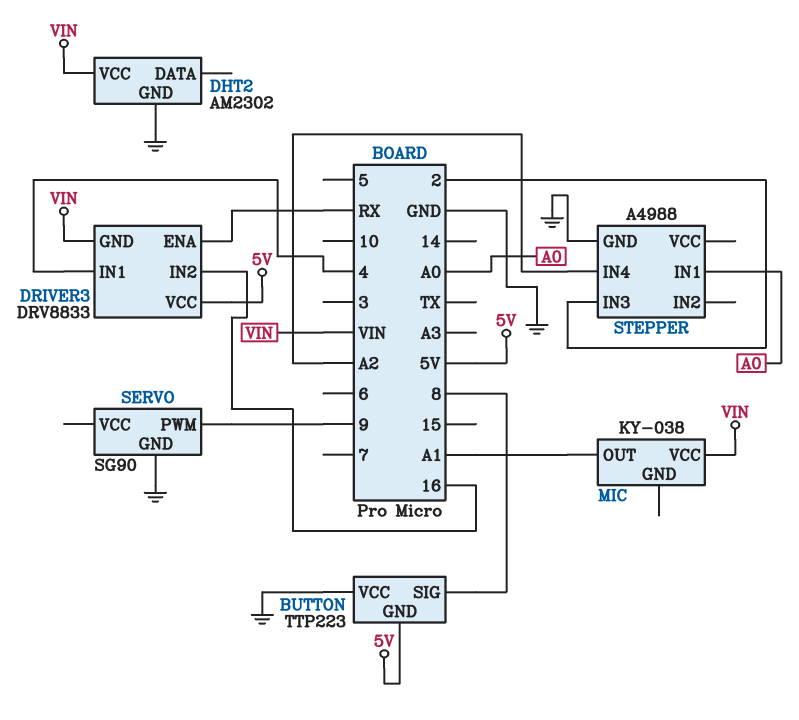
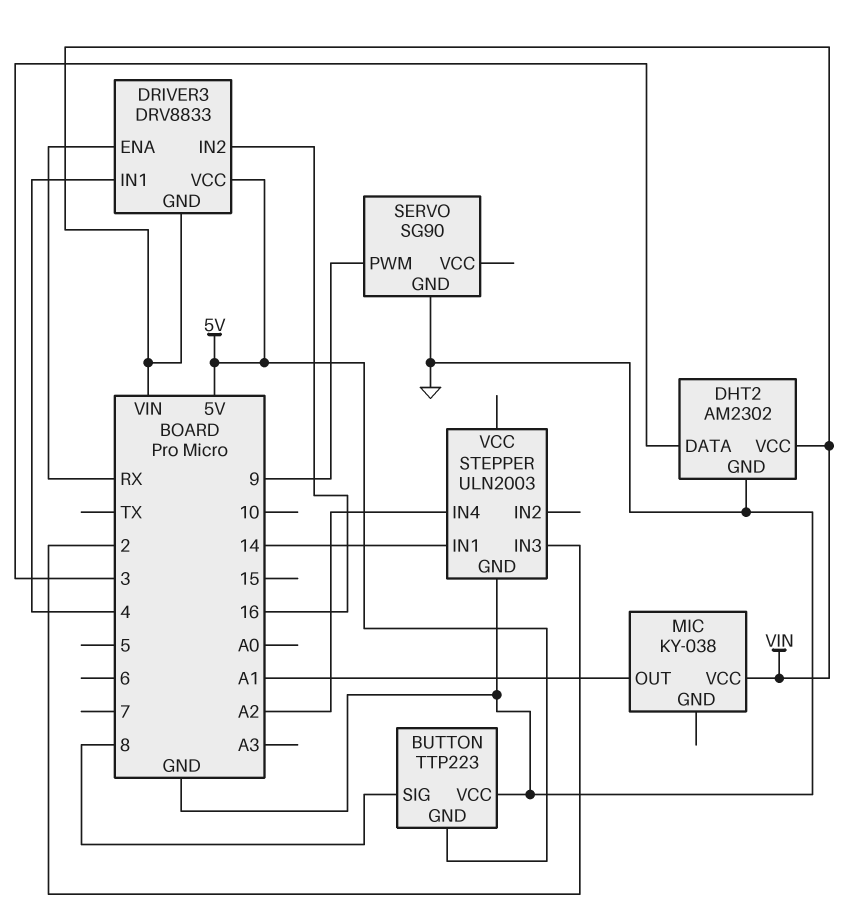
DHT2 pin DATA: none -> 3
STEPPER: A4988 -> ULN2003
STEPPER pin IN1: A0 -> 14

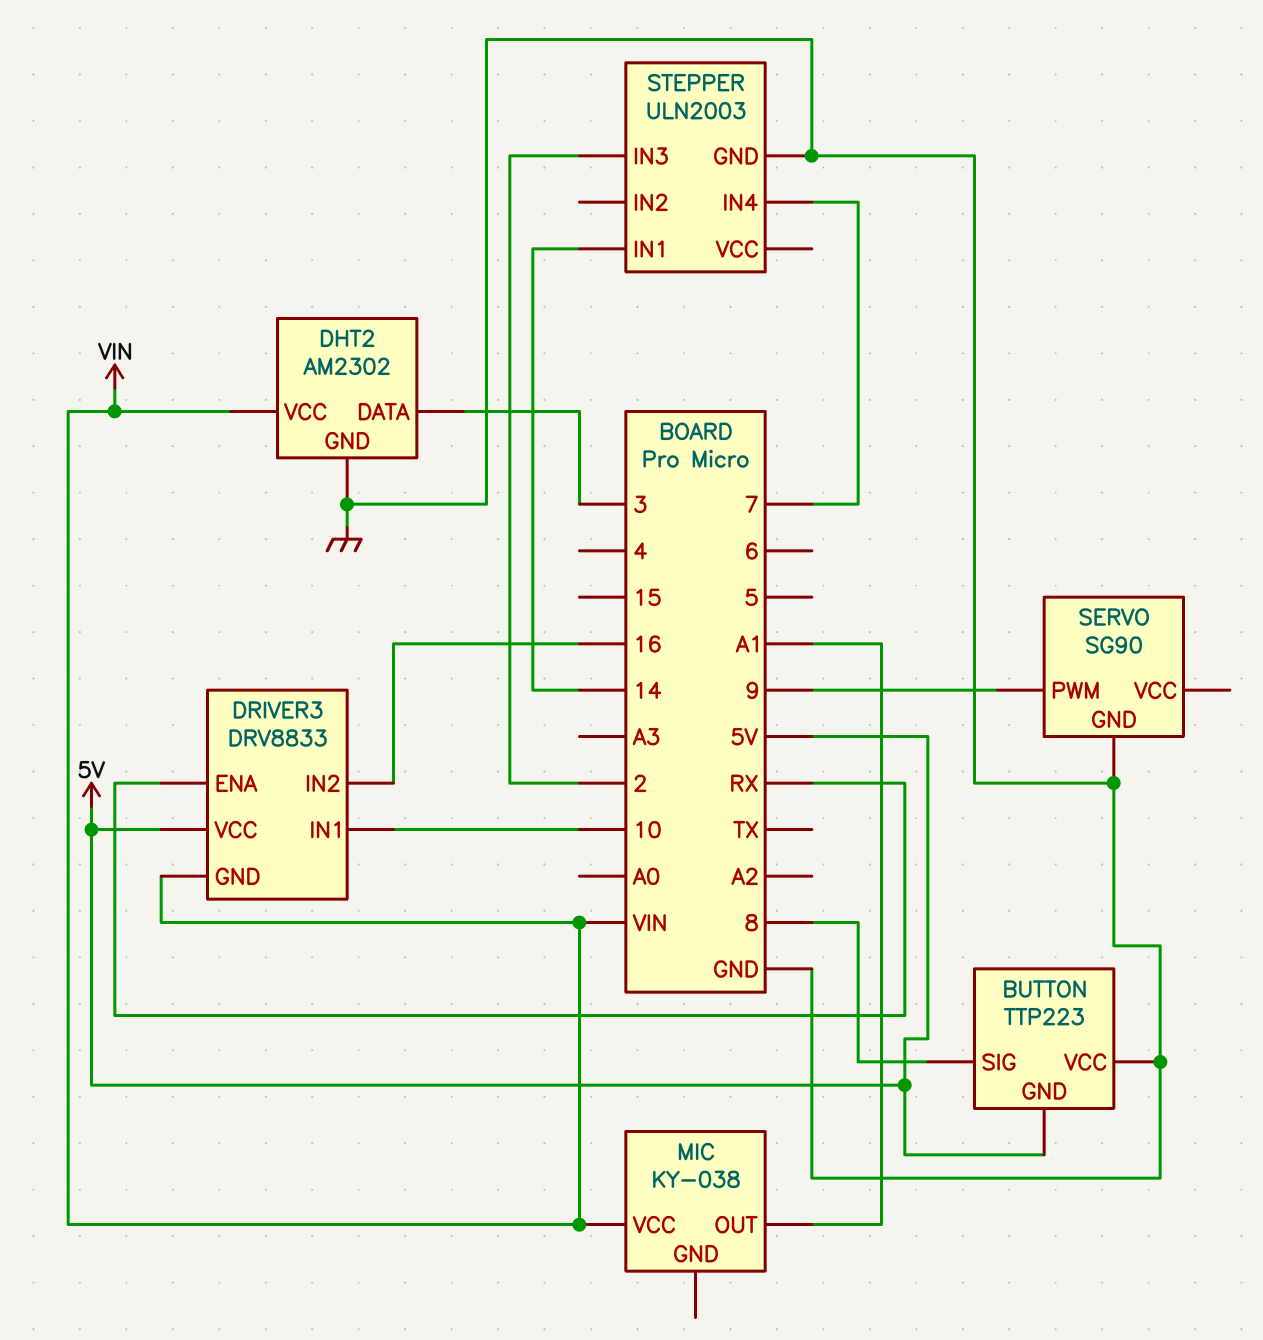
DRIVER3 pin IN1: 4 -> 10
STEPPER pin IN4: A2 -> 7

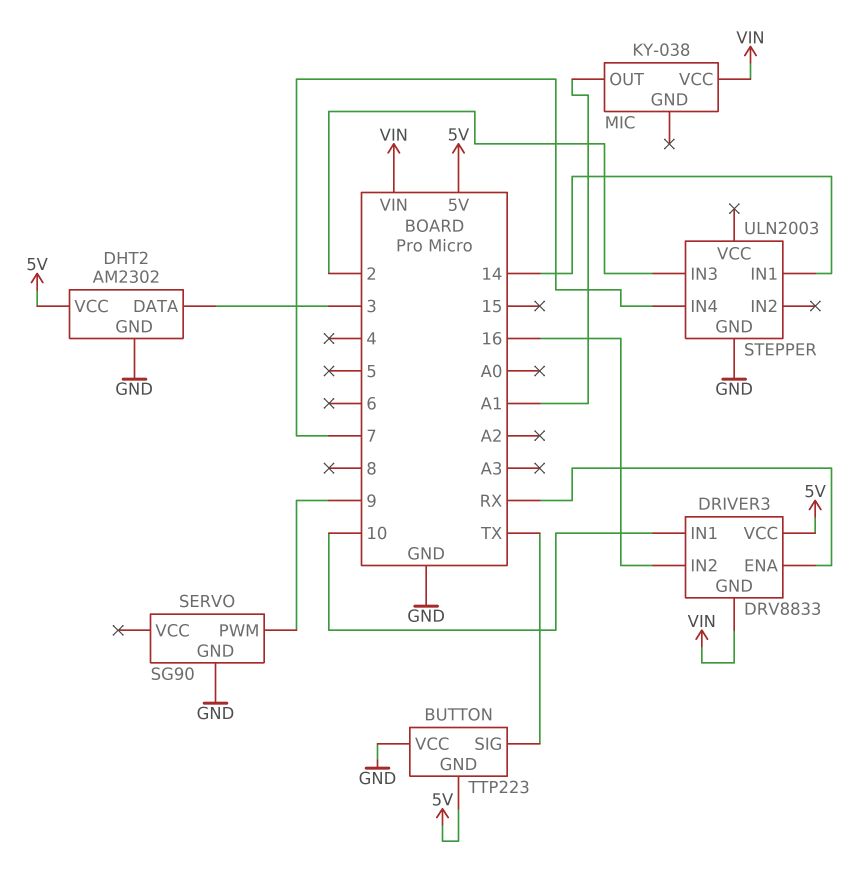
BUTTON pin SIG: 8 -> TX
DHT2 pin VCC: VIN -> 5V

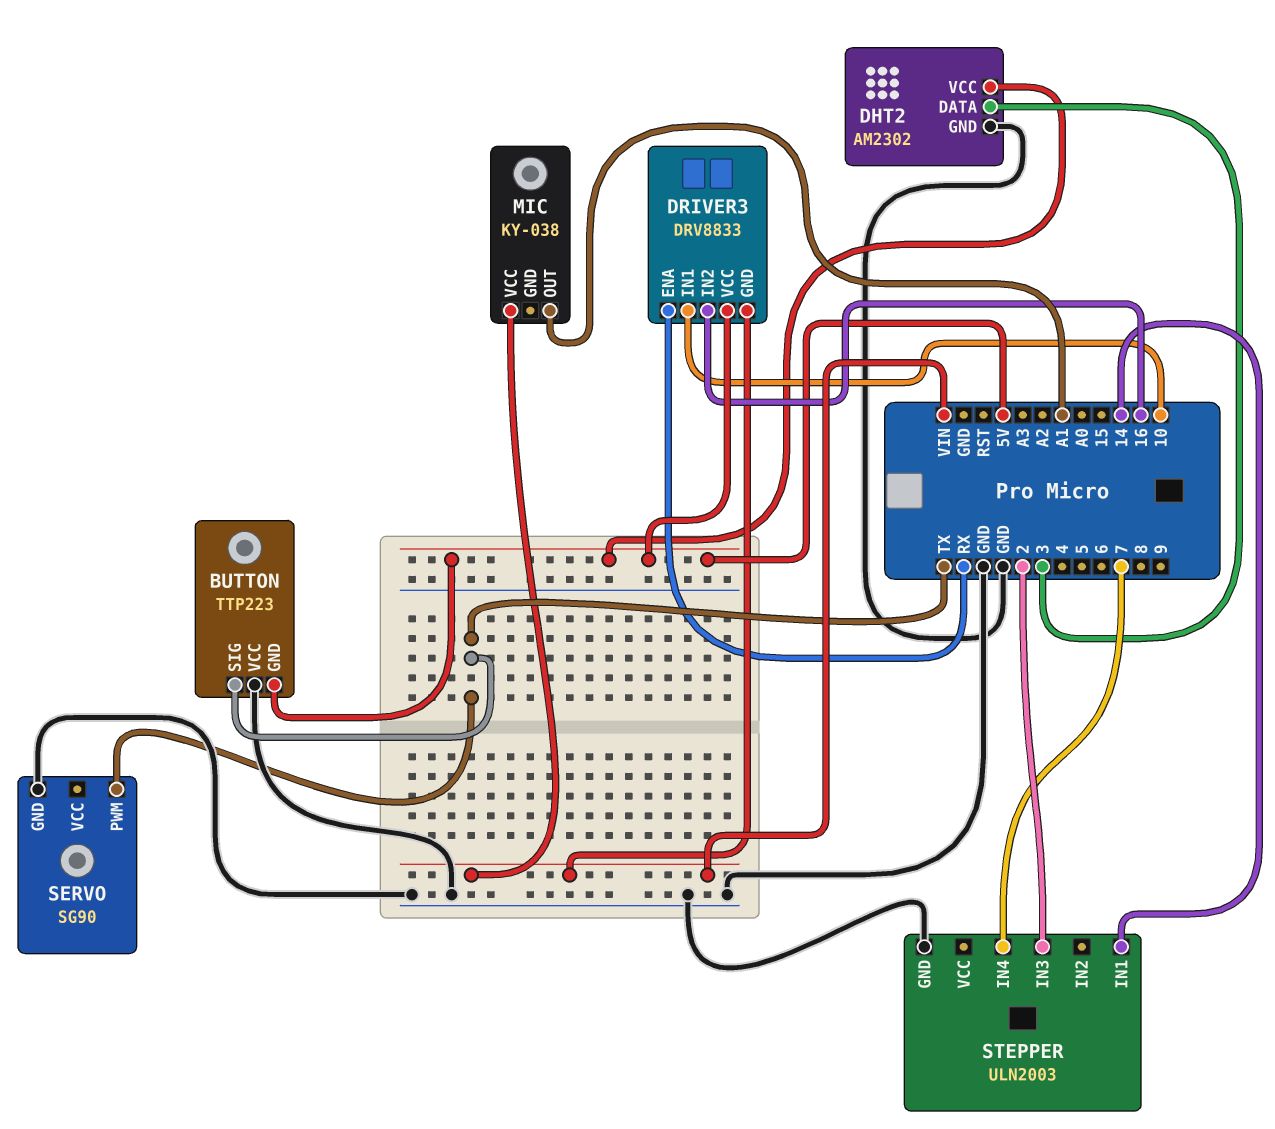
SERVO pin PWM: 9 -> TX

